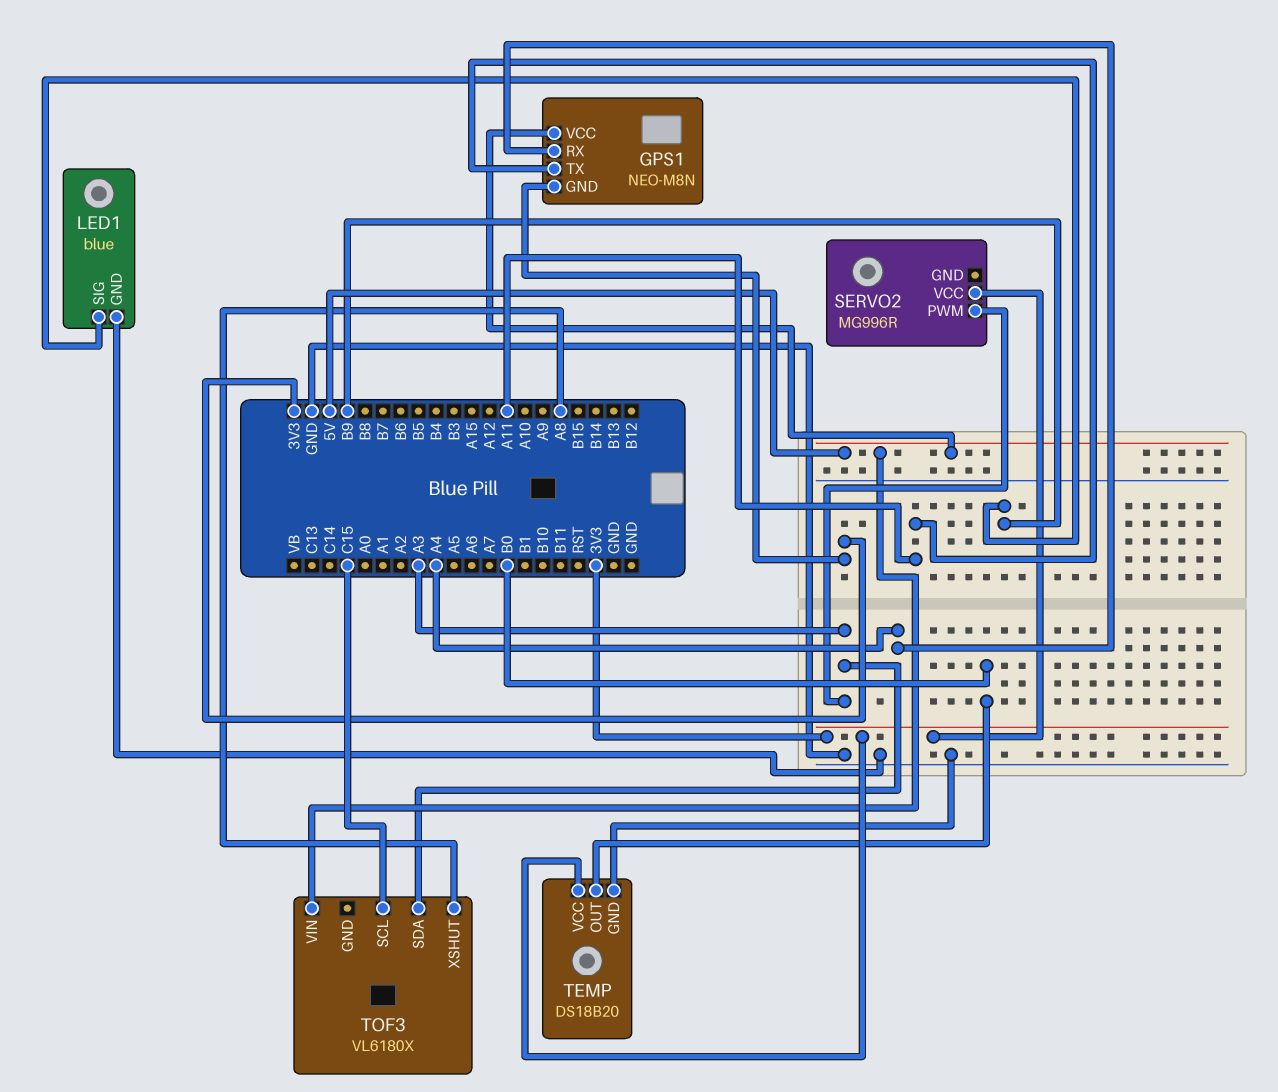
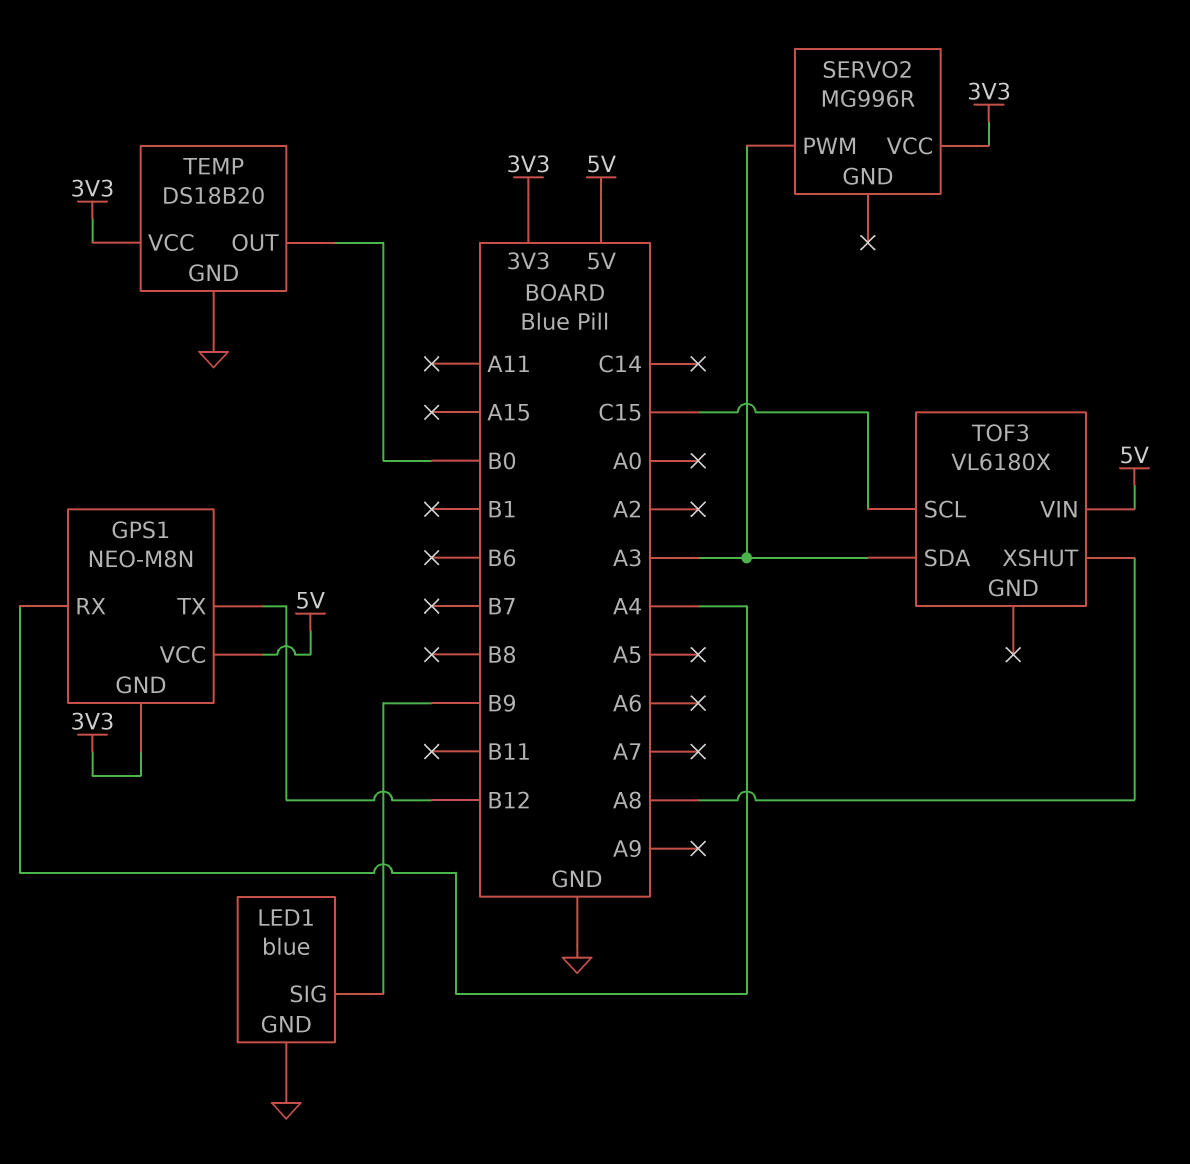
GPS1 pin TX: A11 -> B12

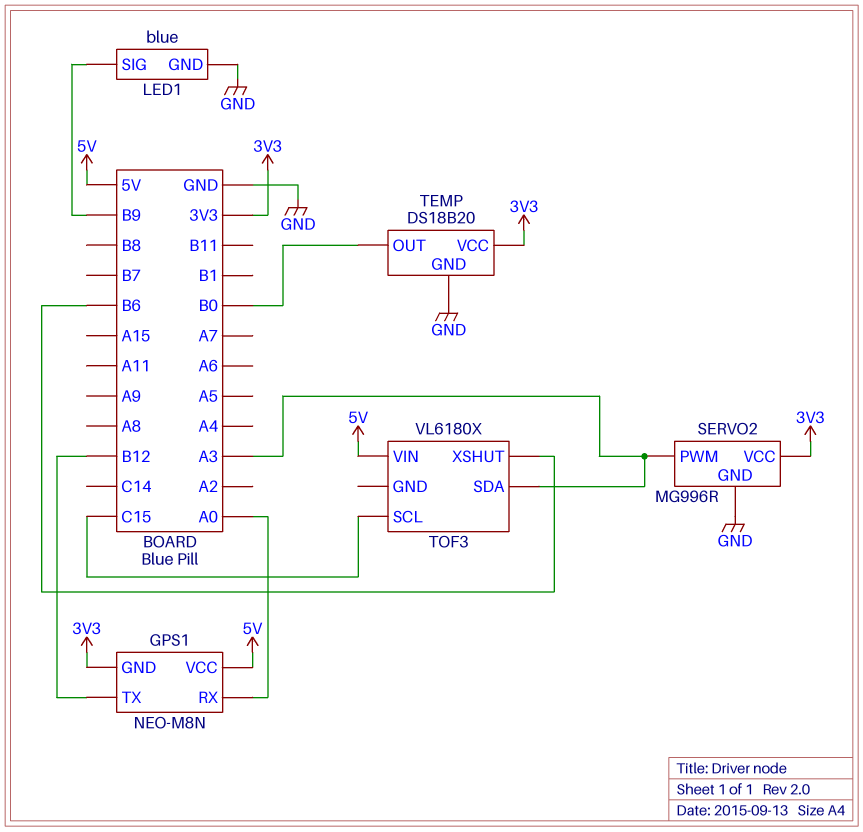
GPS1 pin RX: A4 -> A0
SERVO2 pin GND: none -> GND
TOF3 pin XSHUT: A8 -> B6

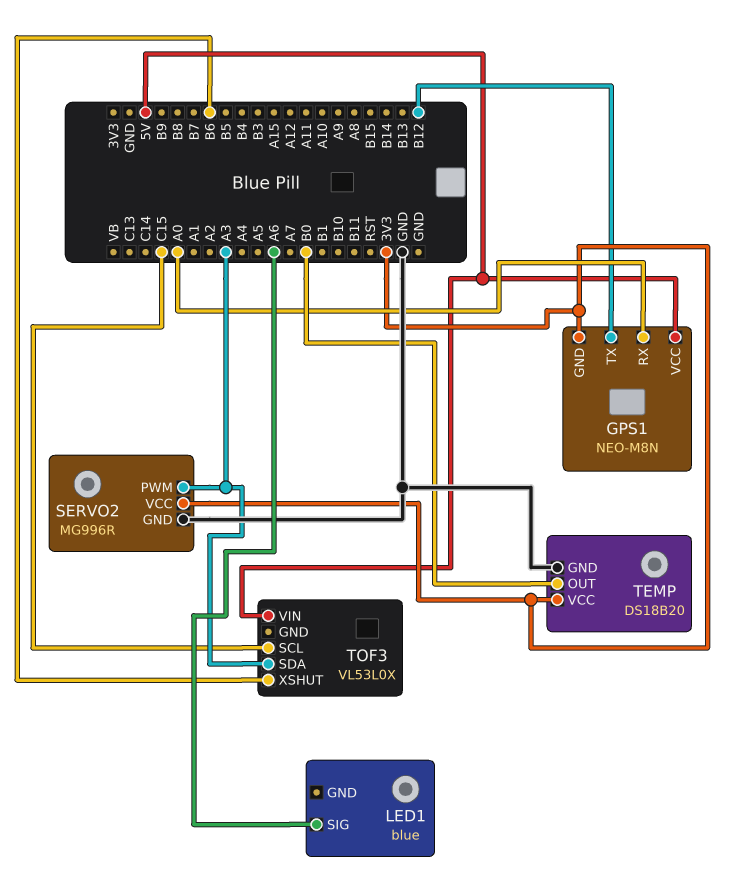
LED1 pin GND: GND -> none
LED1 pin SIG: B9 -> A6
TOF3: VL6180X -> VL53L0X

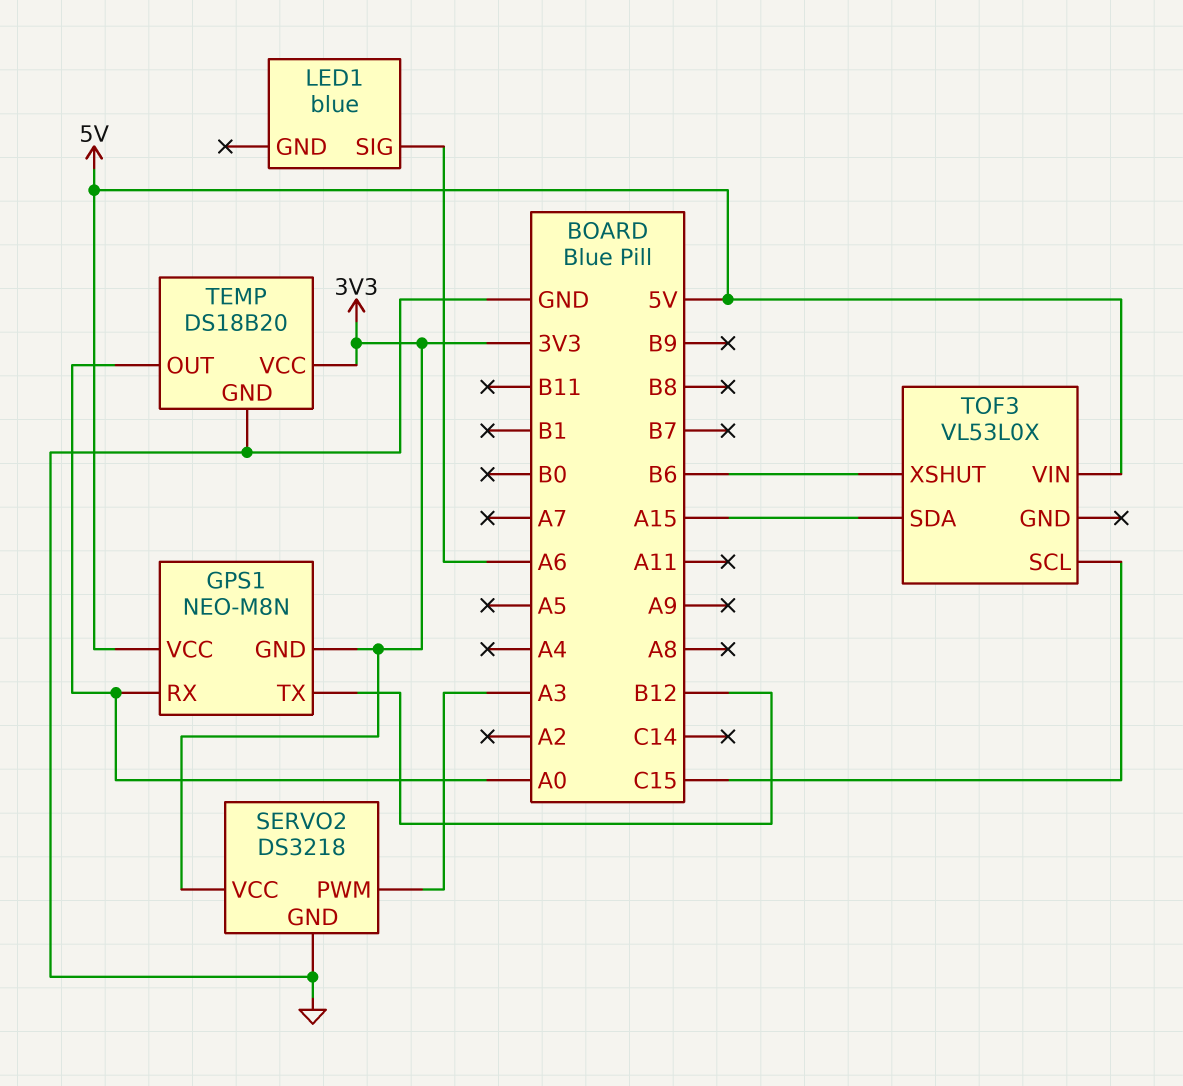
SERVO2: MG996R -> DS3218
TEMP pin OUT: B0 -> A0
TOF3 pin SDA: A3 -> A15

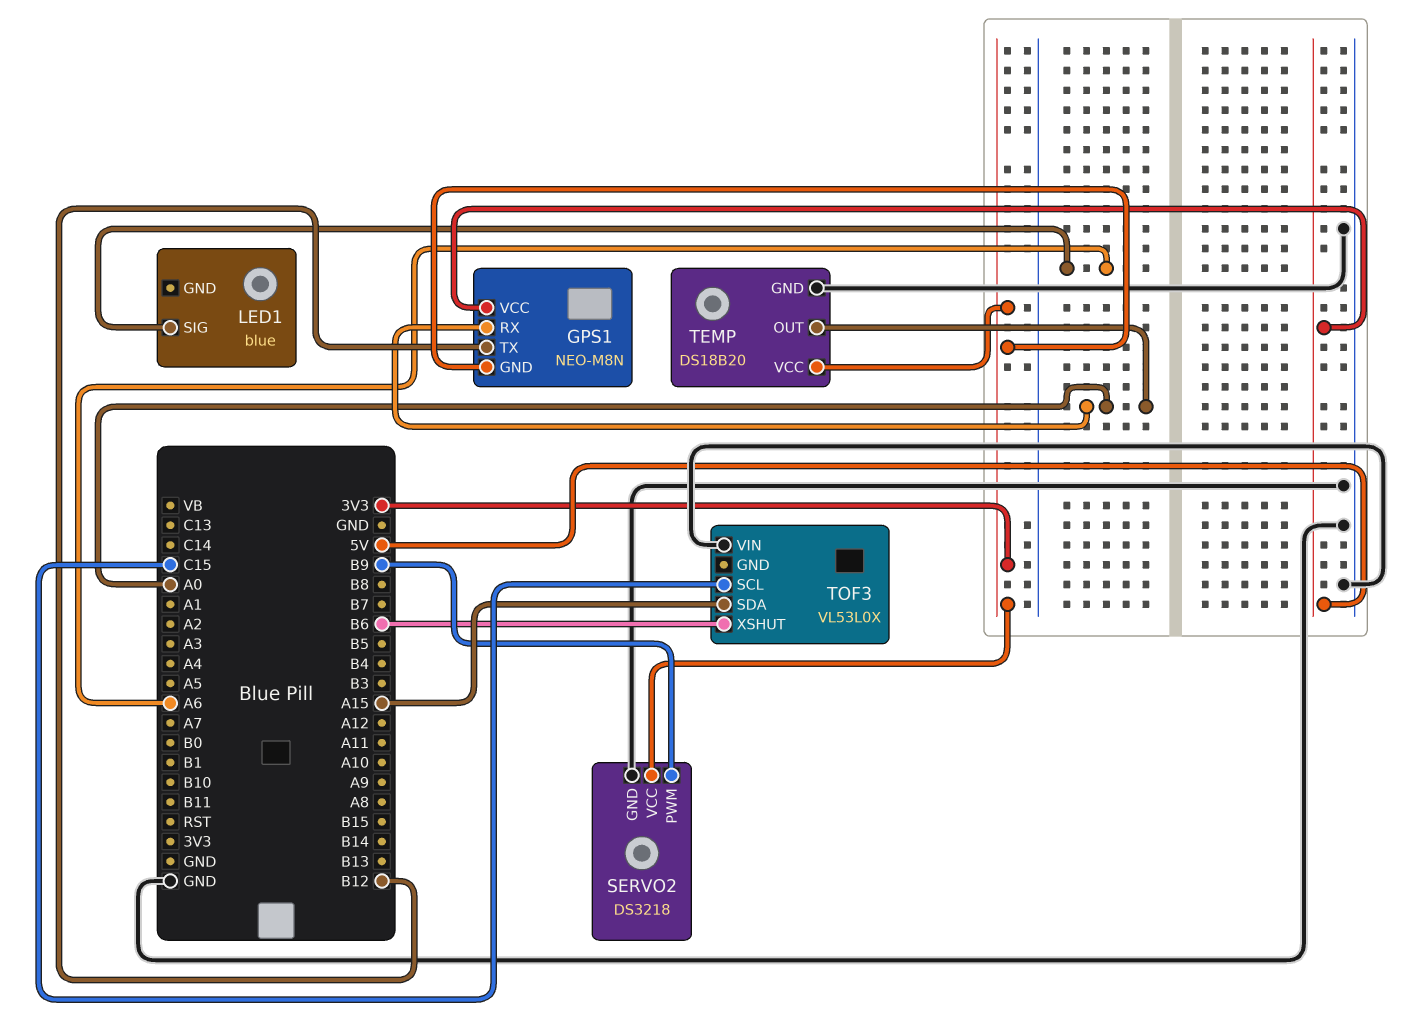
SERVO2 pin PWM: A3 -> B9
TOF3 pin VIN: 5V -> GND

